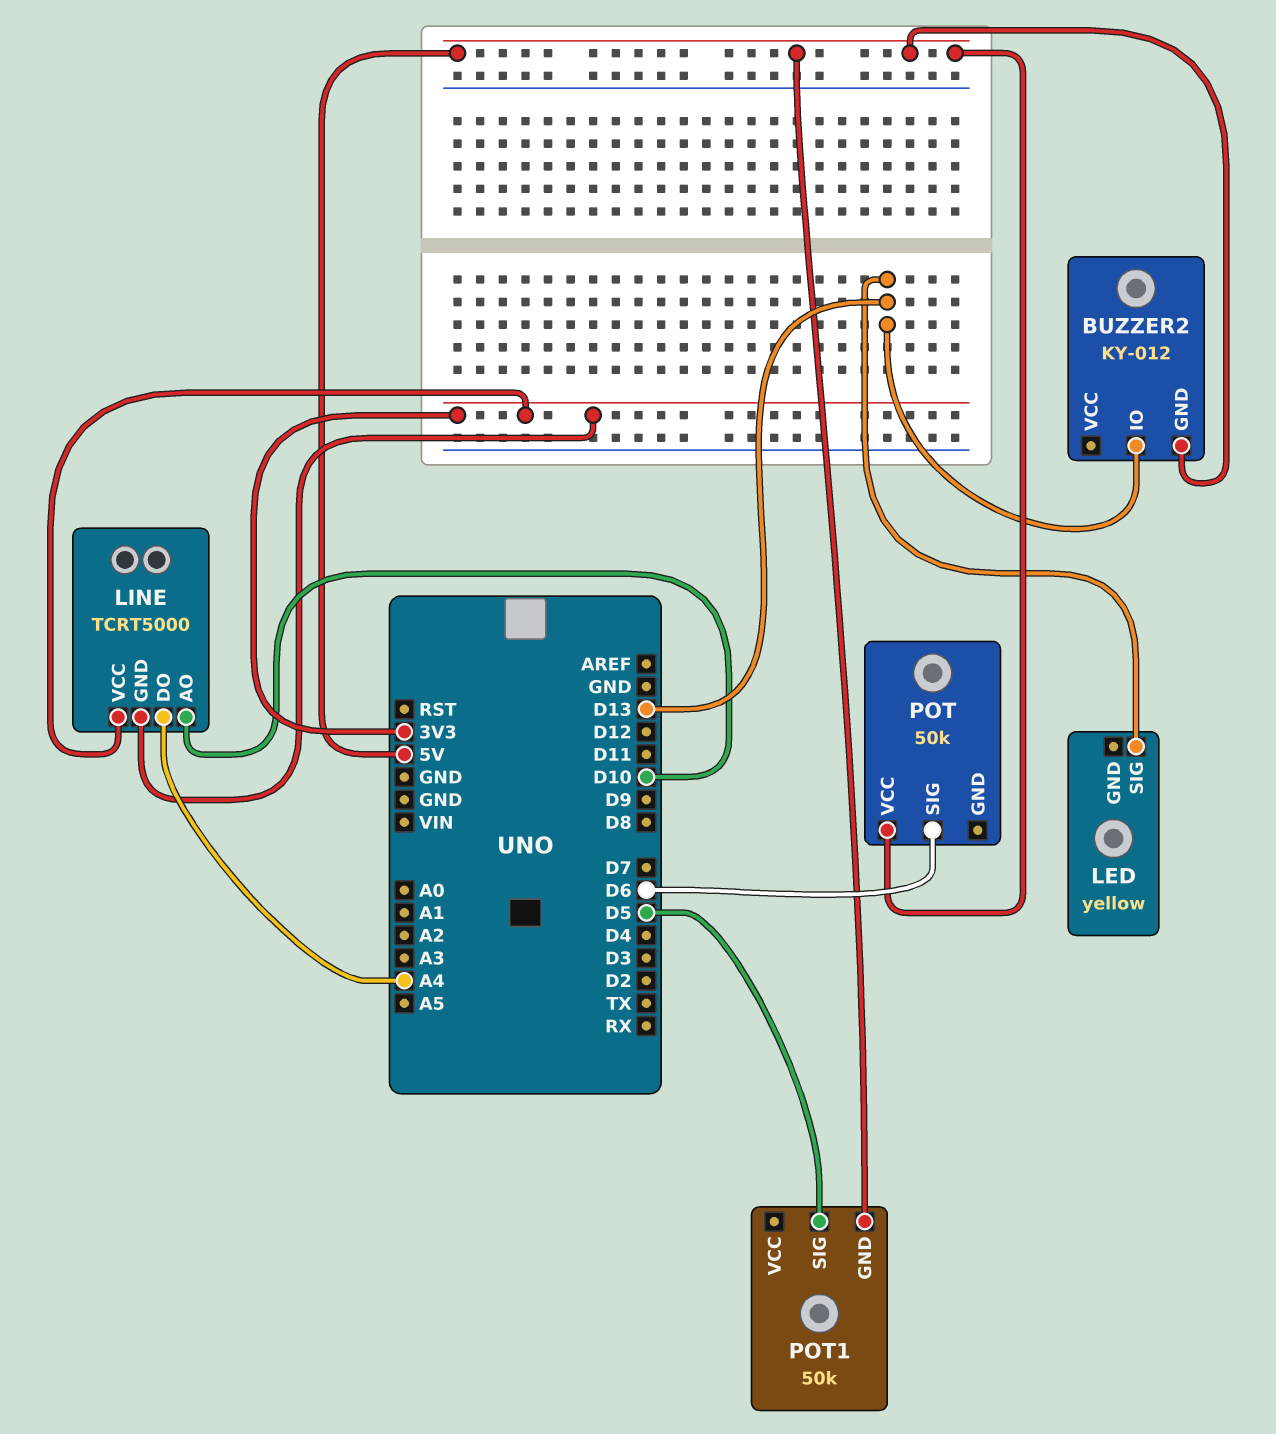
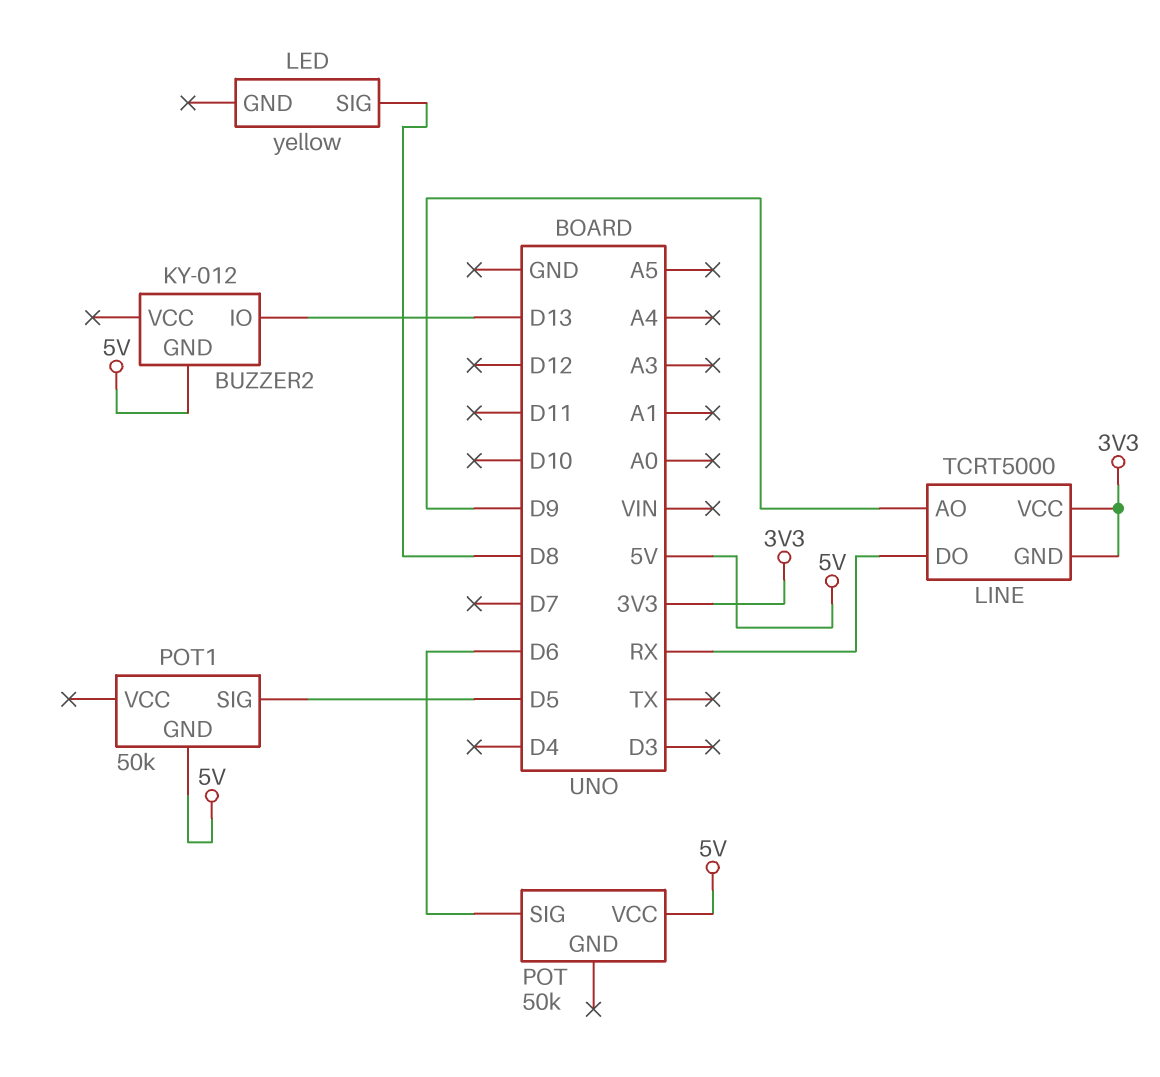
LED pin SIG: D13 -> D8
LINE pin AO: D10 -> D9
LINE pin DO: A4 -> RX

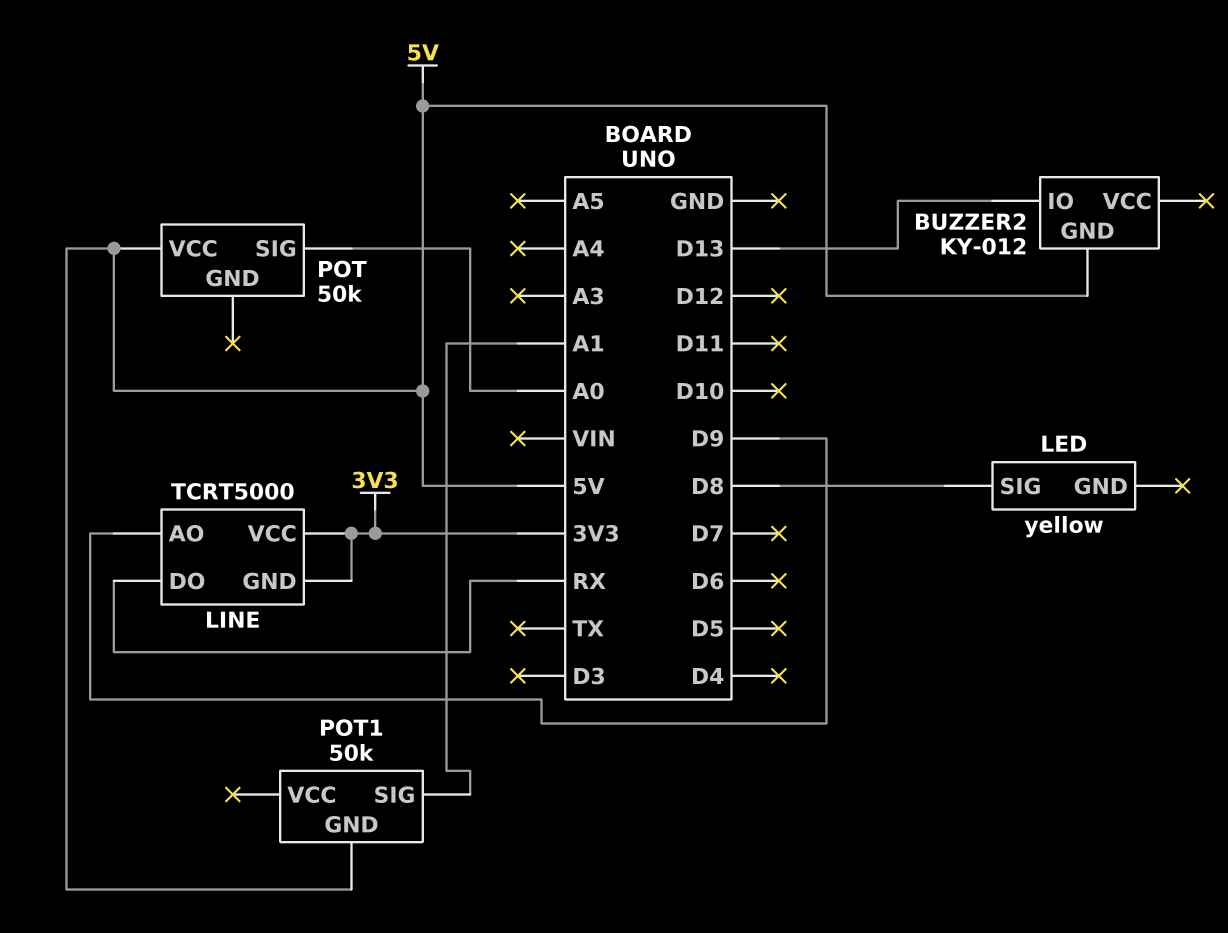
POT pin SIG: D6 -> A0
POT1 pin SIG: D5 -> A1

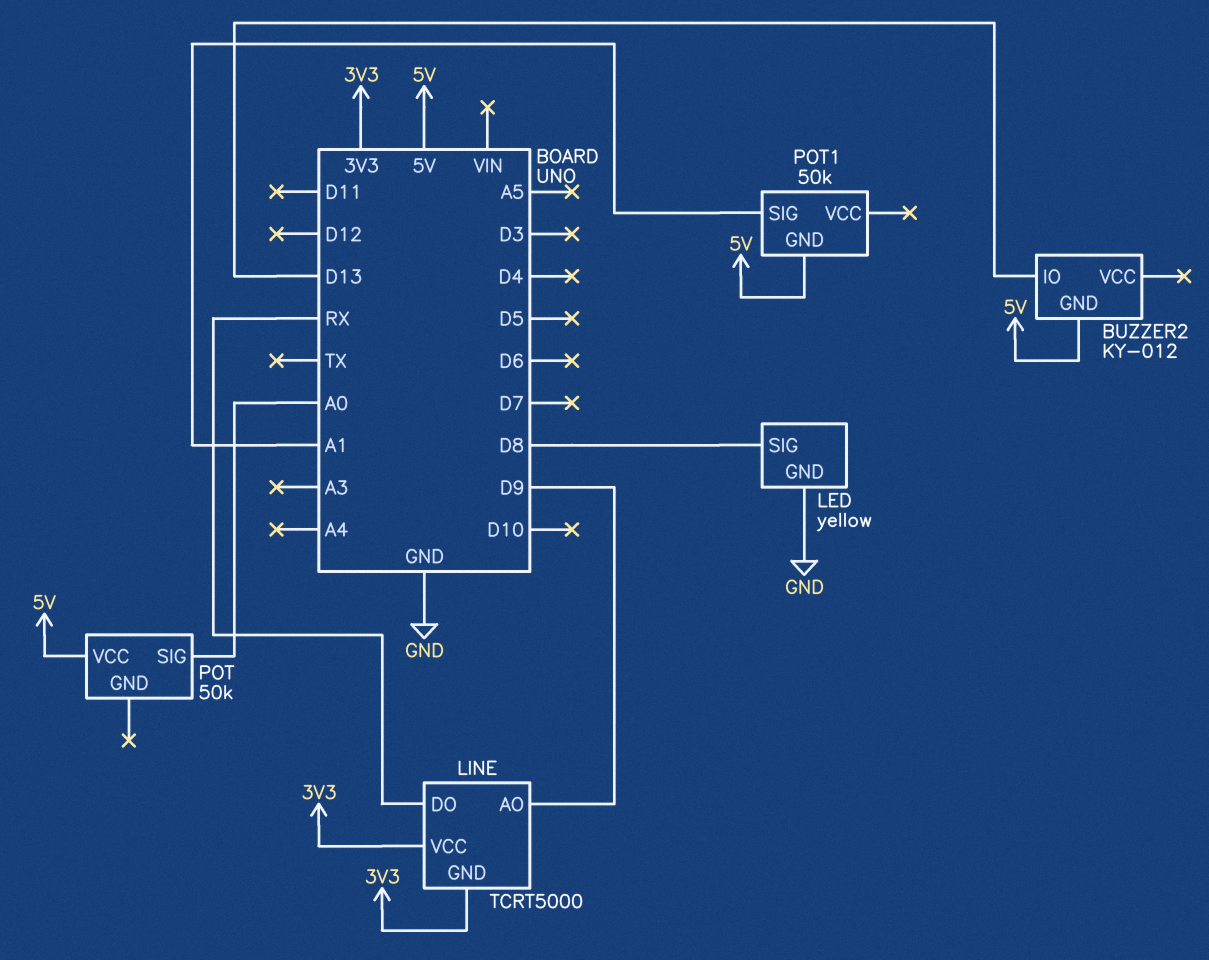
LED pin GND: none -> GND

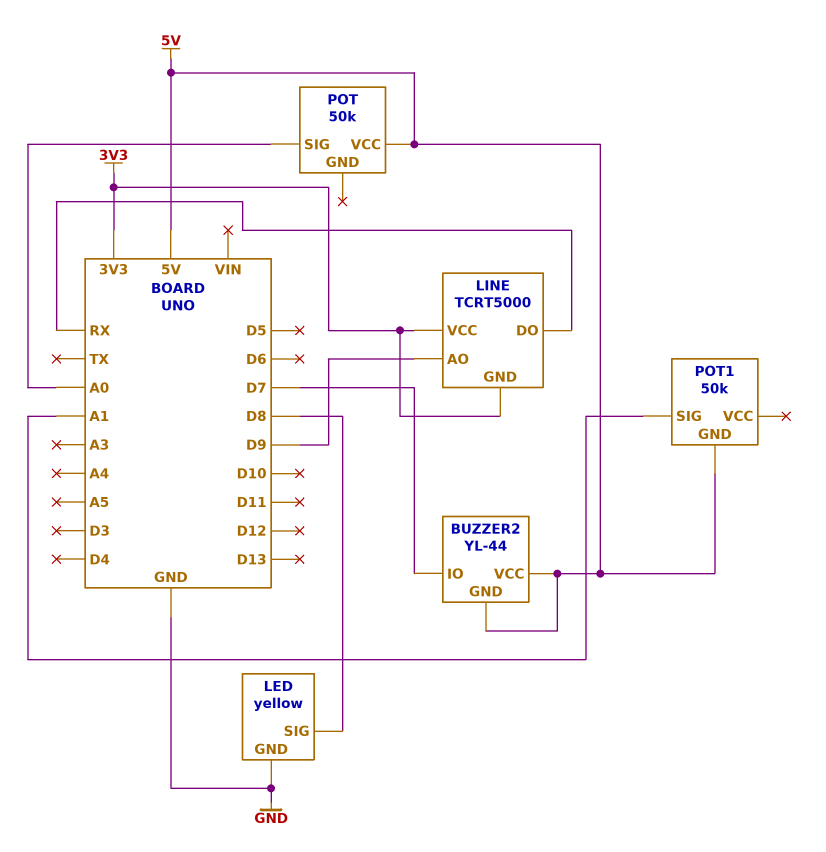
BUZZER2: KY-012 -> YL-44
BUZZER2 pin IO: D13 -> D7
BUZZER2 pin VCC: none -> 5V

